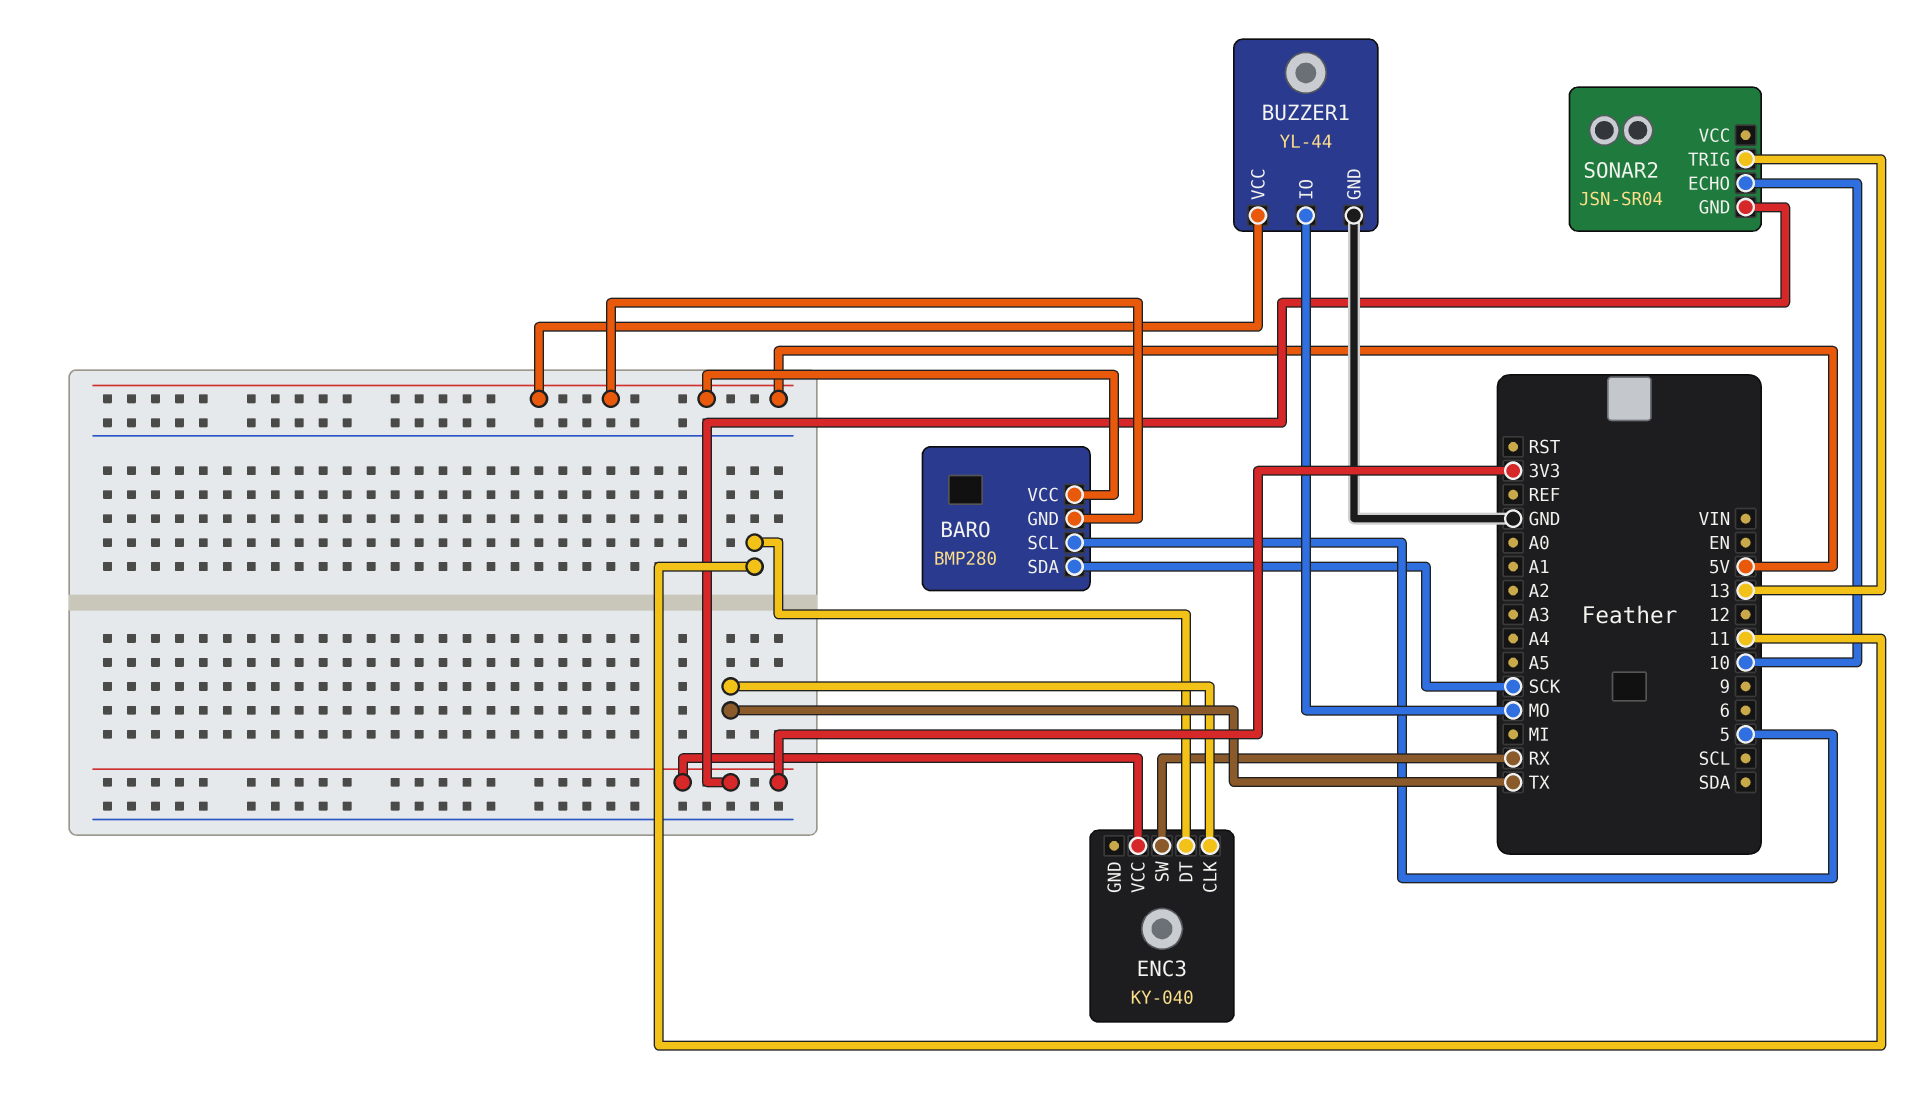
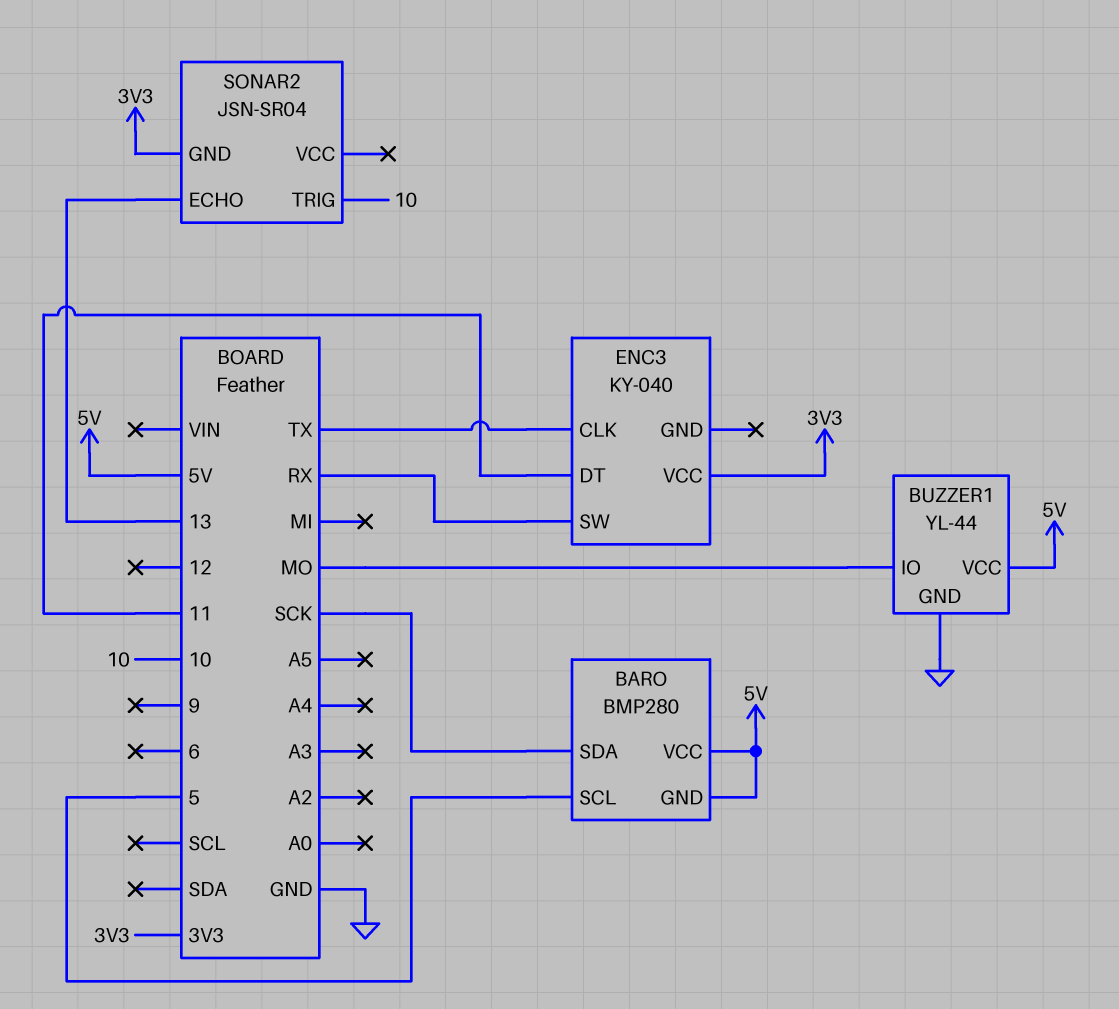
SONAR2 pin ECHO: 10 -> 13
SONAR2 pin TRIG: 13 -> 10

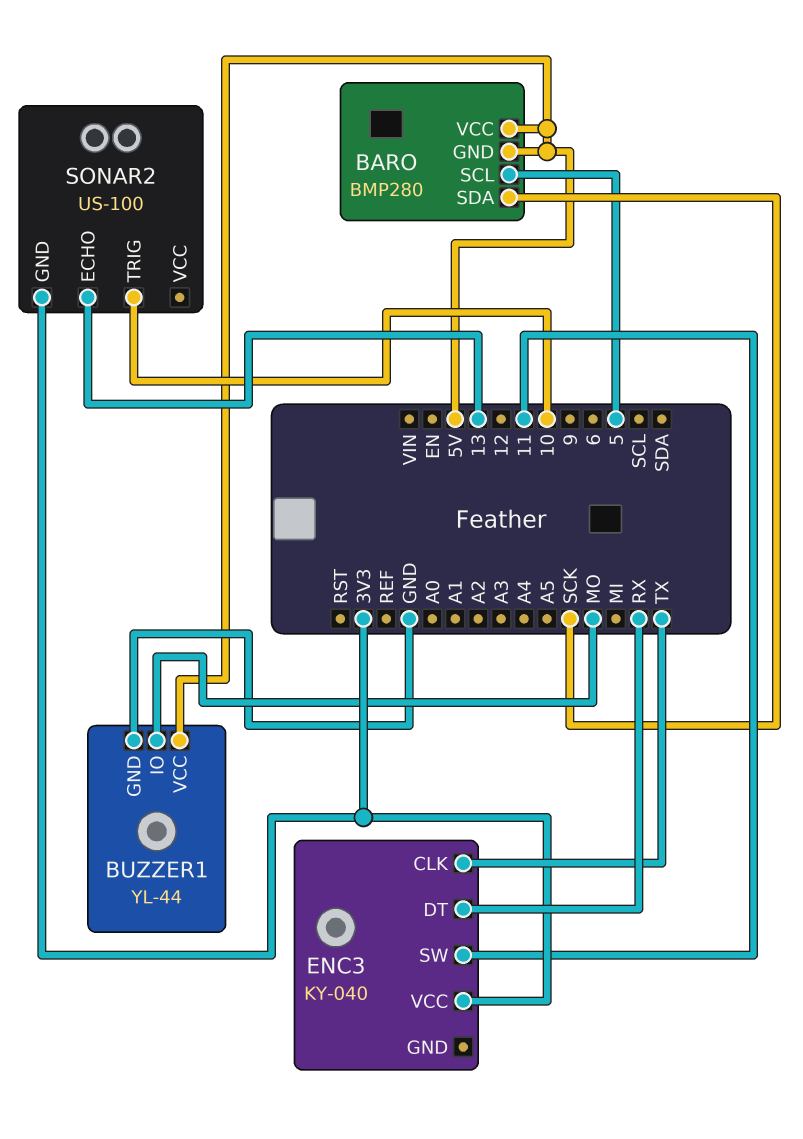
ENC3 pin DT: 11 -> RX
ENC3 pin SW: RX -> 11
SONAR2: JSN-SR04 -> US-100

